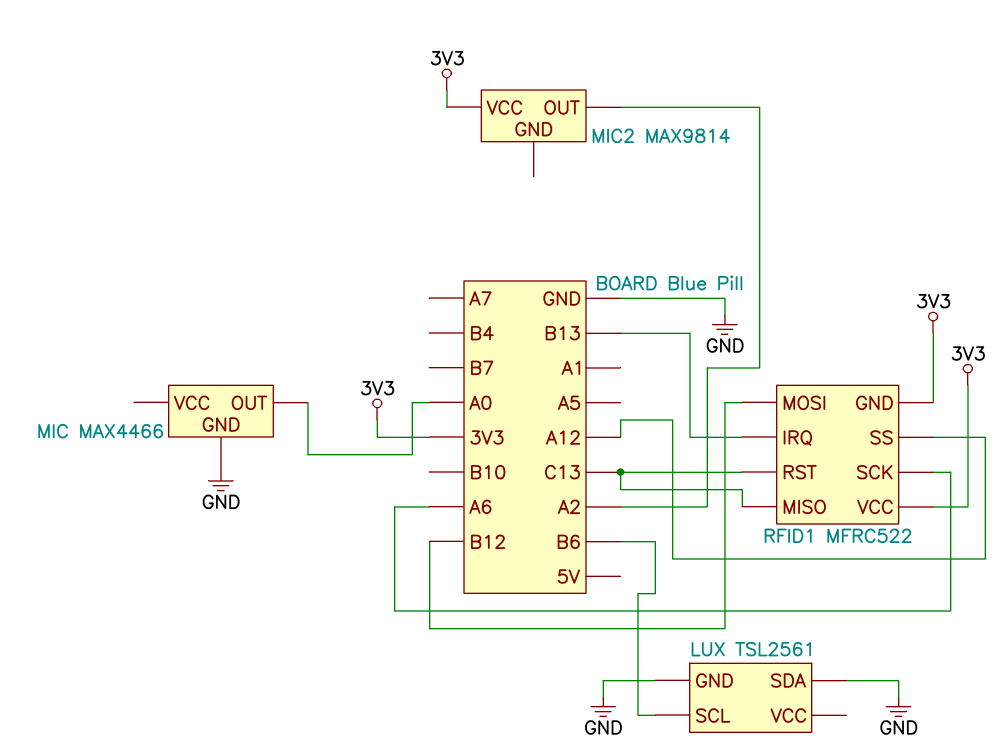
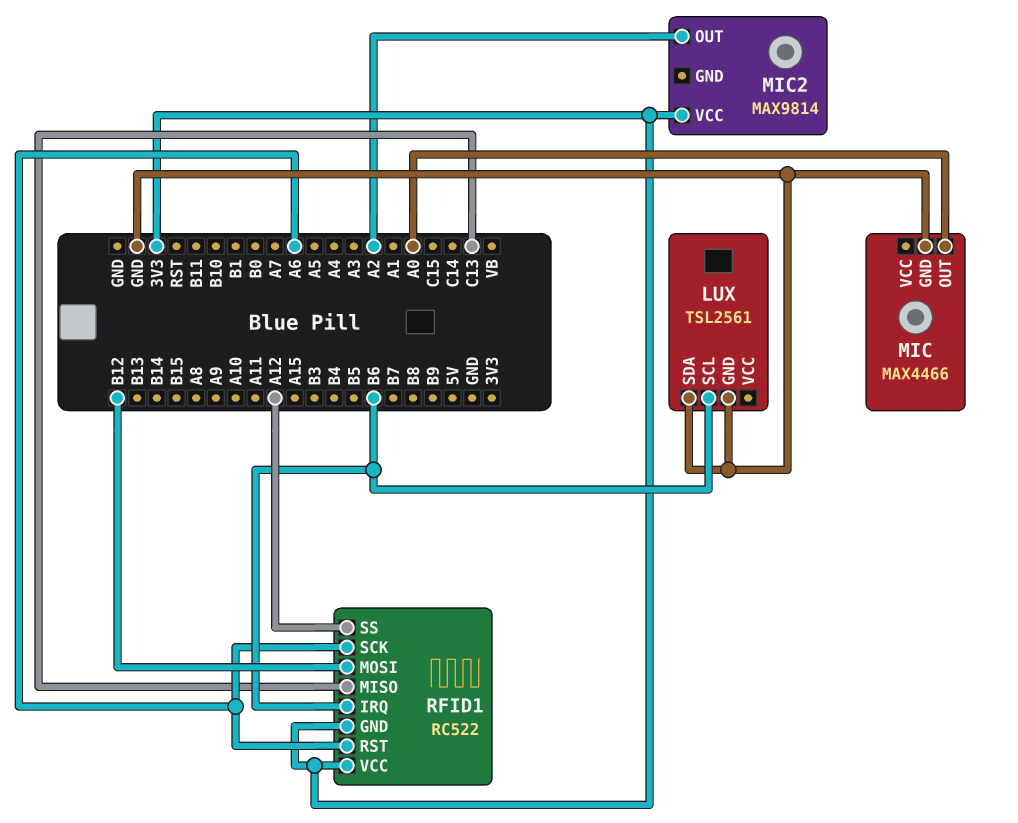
RFID1: MFRC522 -> RC522
RFID1 pin IRQ: B13 -> B6
RFID1 pin RST: C13 -> A6

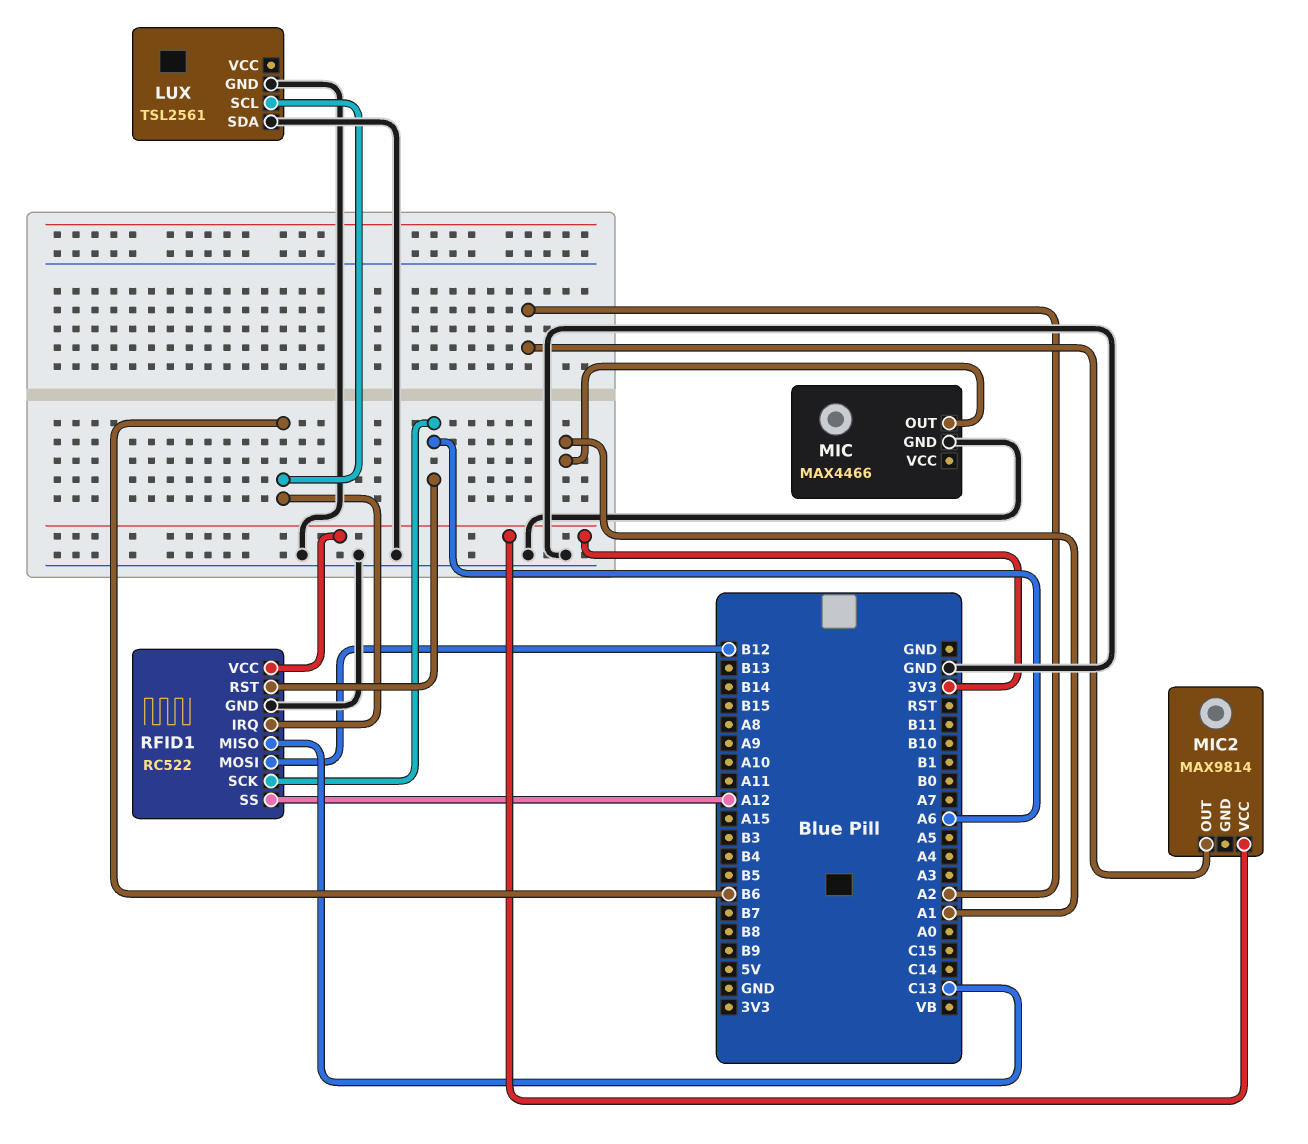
MIC pin OUT: A0 -> A1
RFID1 pin GND: 3V3 -> GND

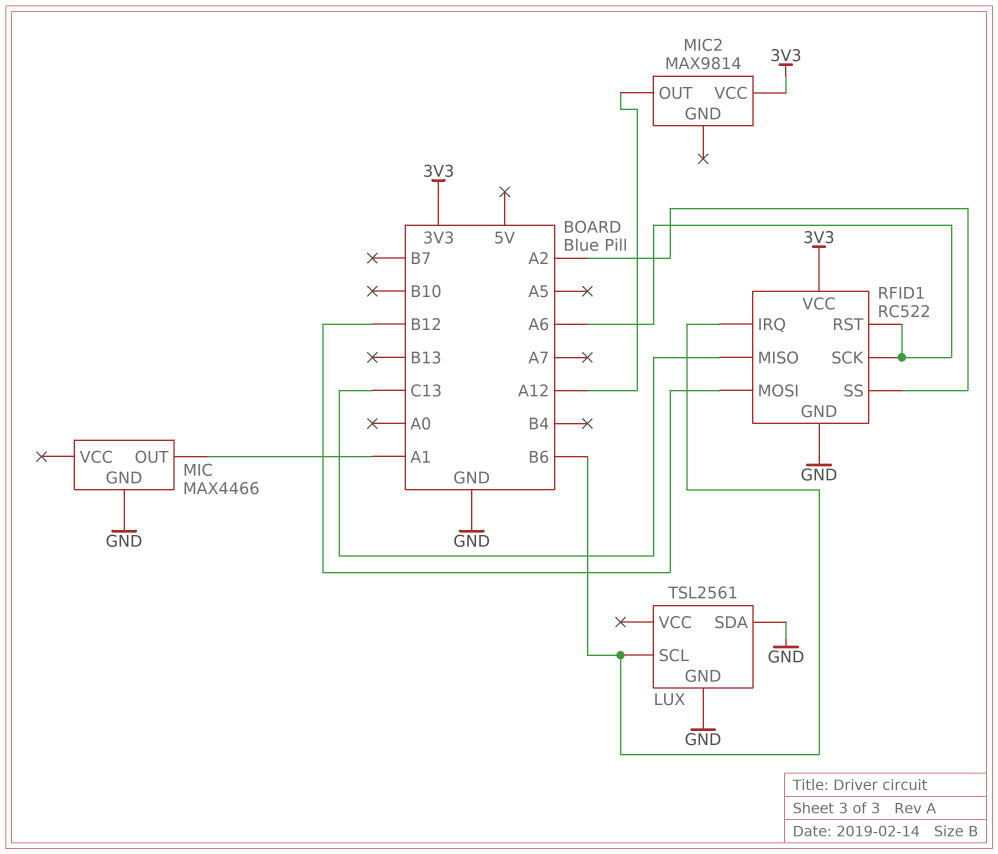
MIC2 pin OUT: A2 -> A12
RFID1 pin SS: A12 -> A2

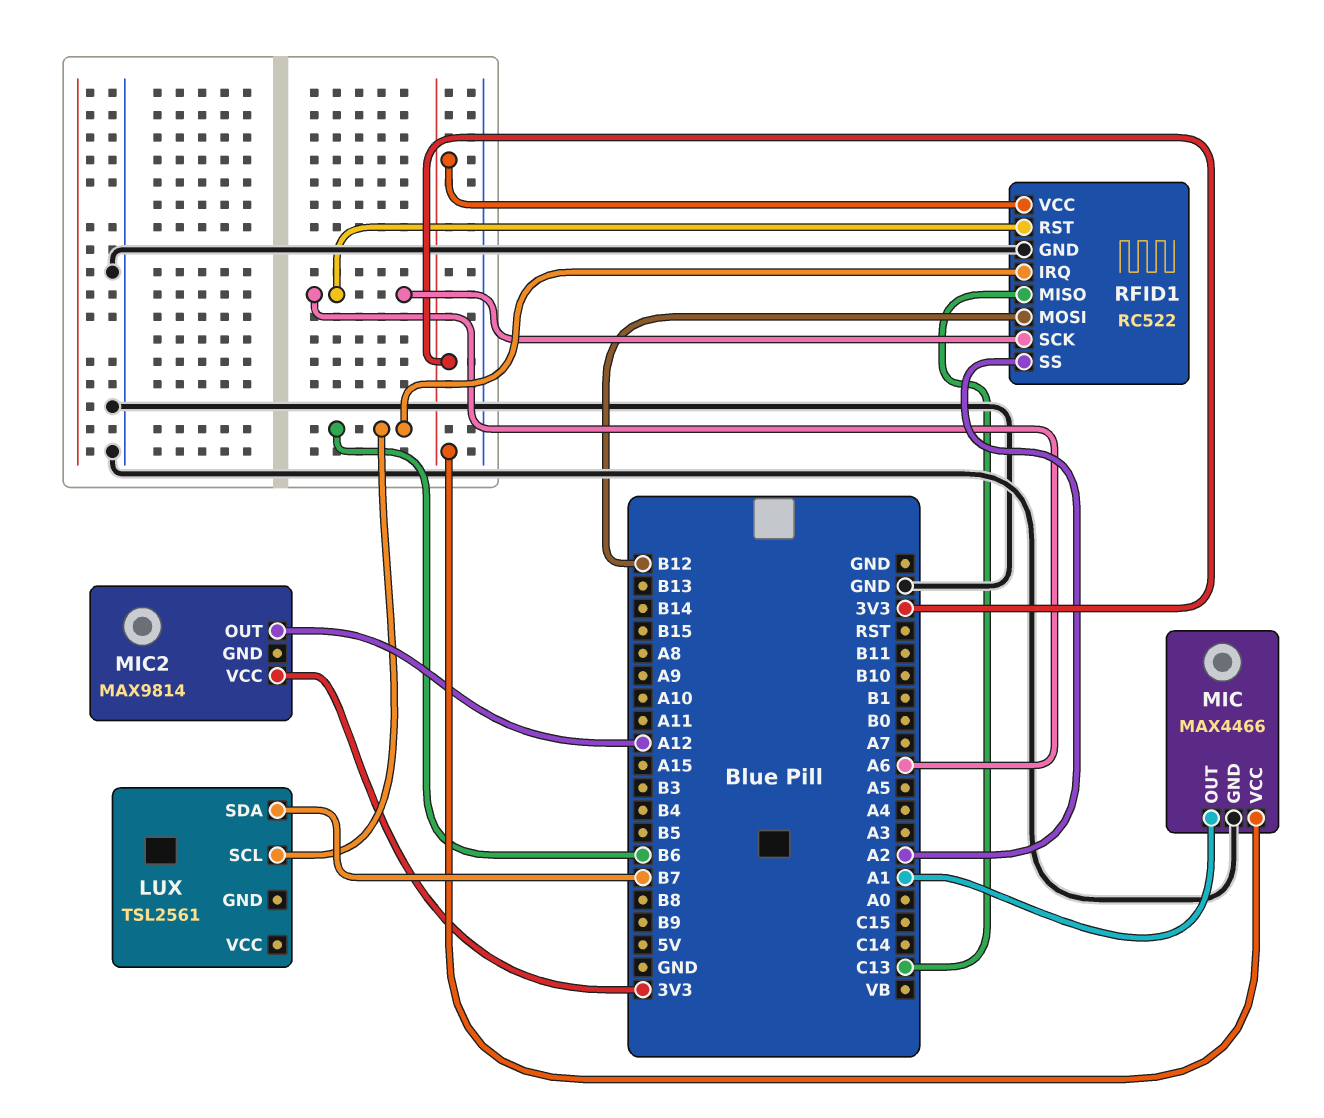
LUX pin GND: GND -> none
LUX pin SDA: GND -> B7
MIC pin VCC: none -> 3V3

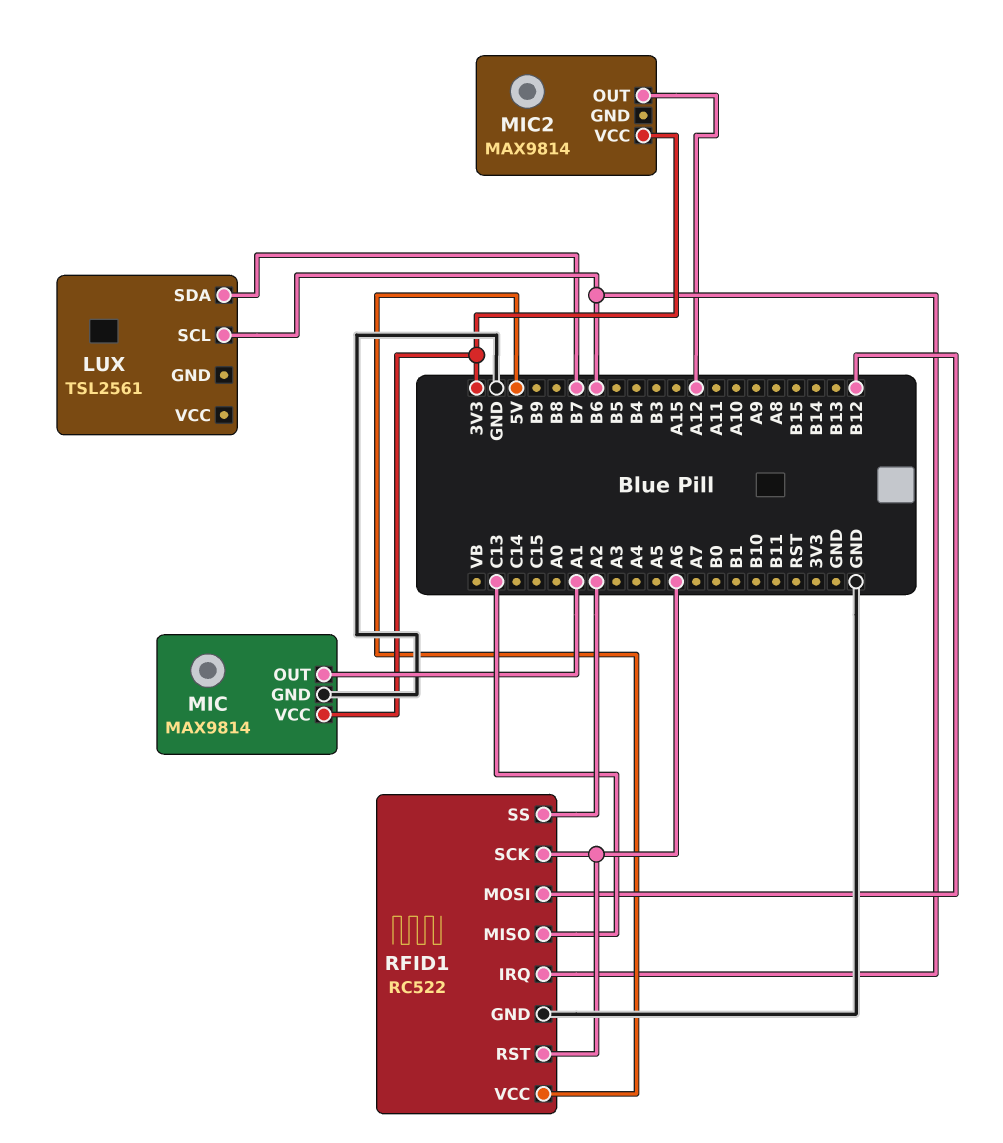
MIC: MAX4466 -> MAX9814
RFID1 pin VCC: 3V3 -> 5V

